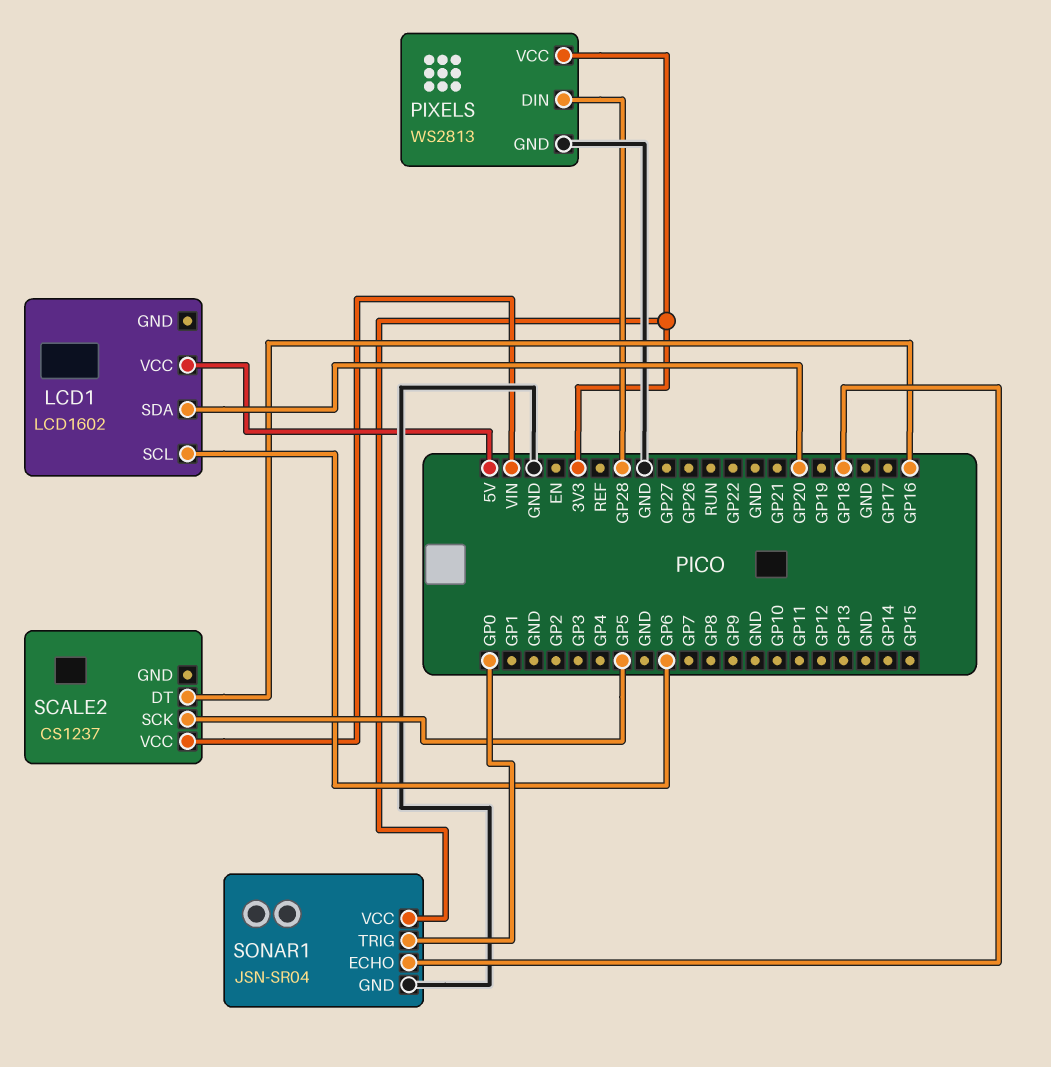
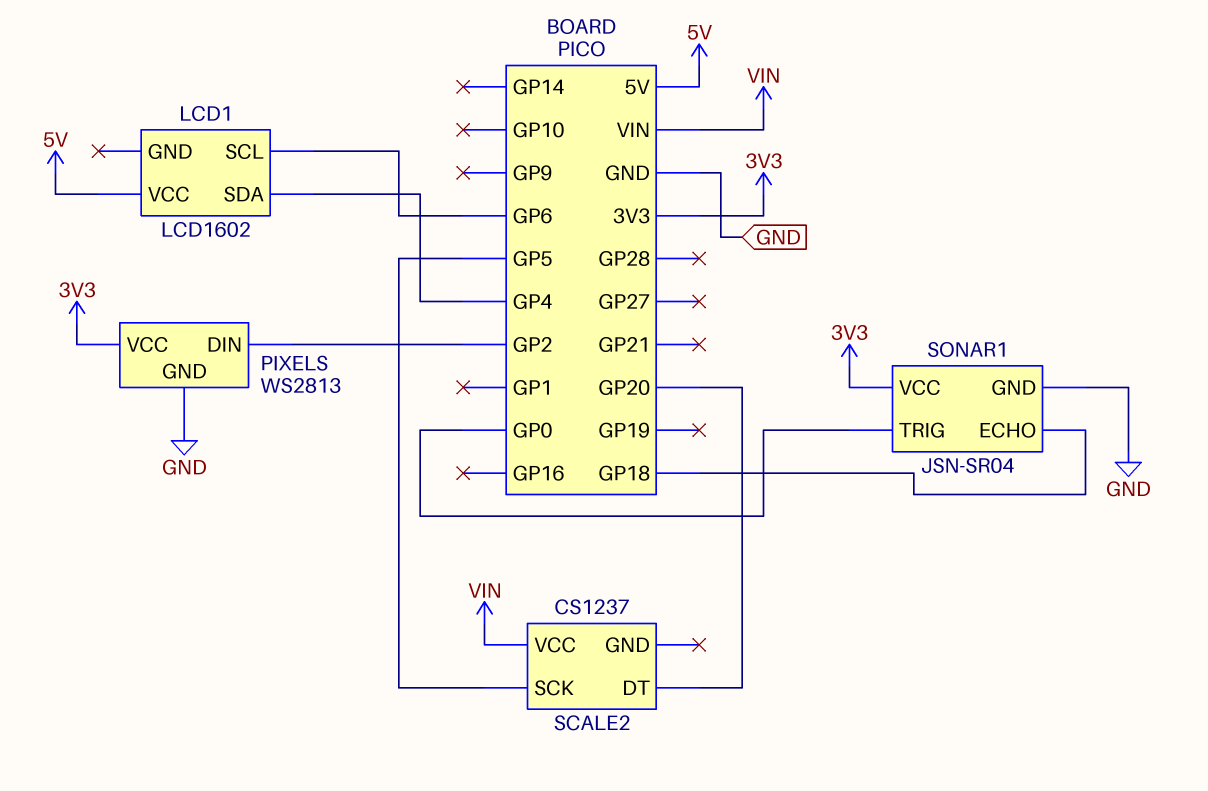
LCD1 pin SDA: GP20 -> GP4
PIXELS pin DIN: GP28 -> GP2
SCALE2 pin DT: GP16 -> GP20

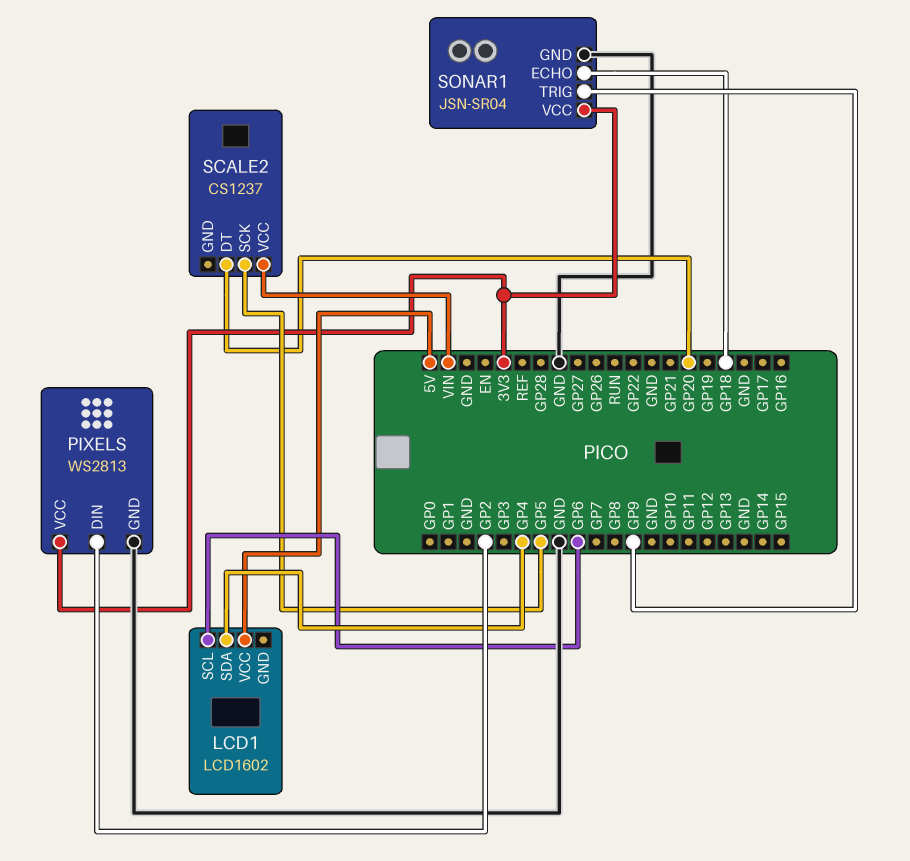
SONAR1 pin TRIG: GP0 -> GP9

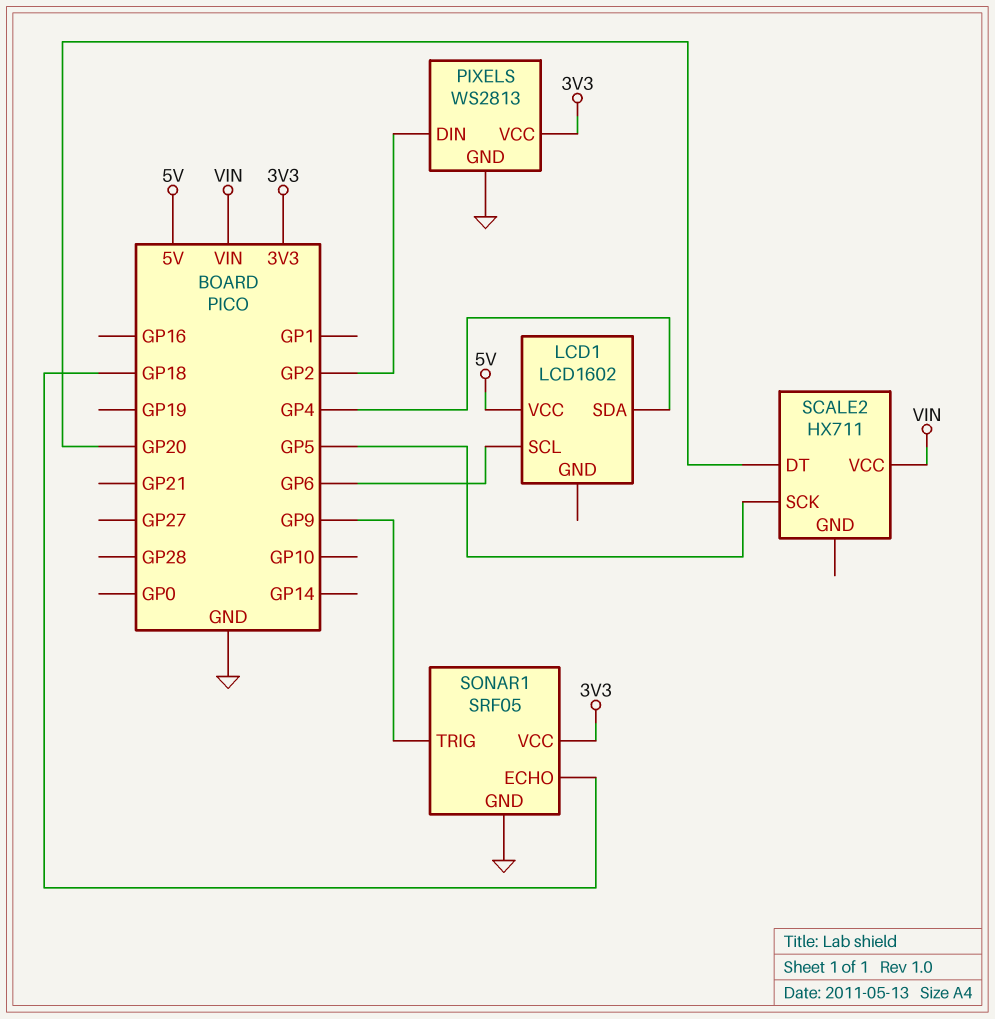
SCALE2: CS1237 -> HX711
SONAR1: JSN-SR04 -> SRF05

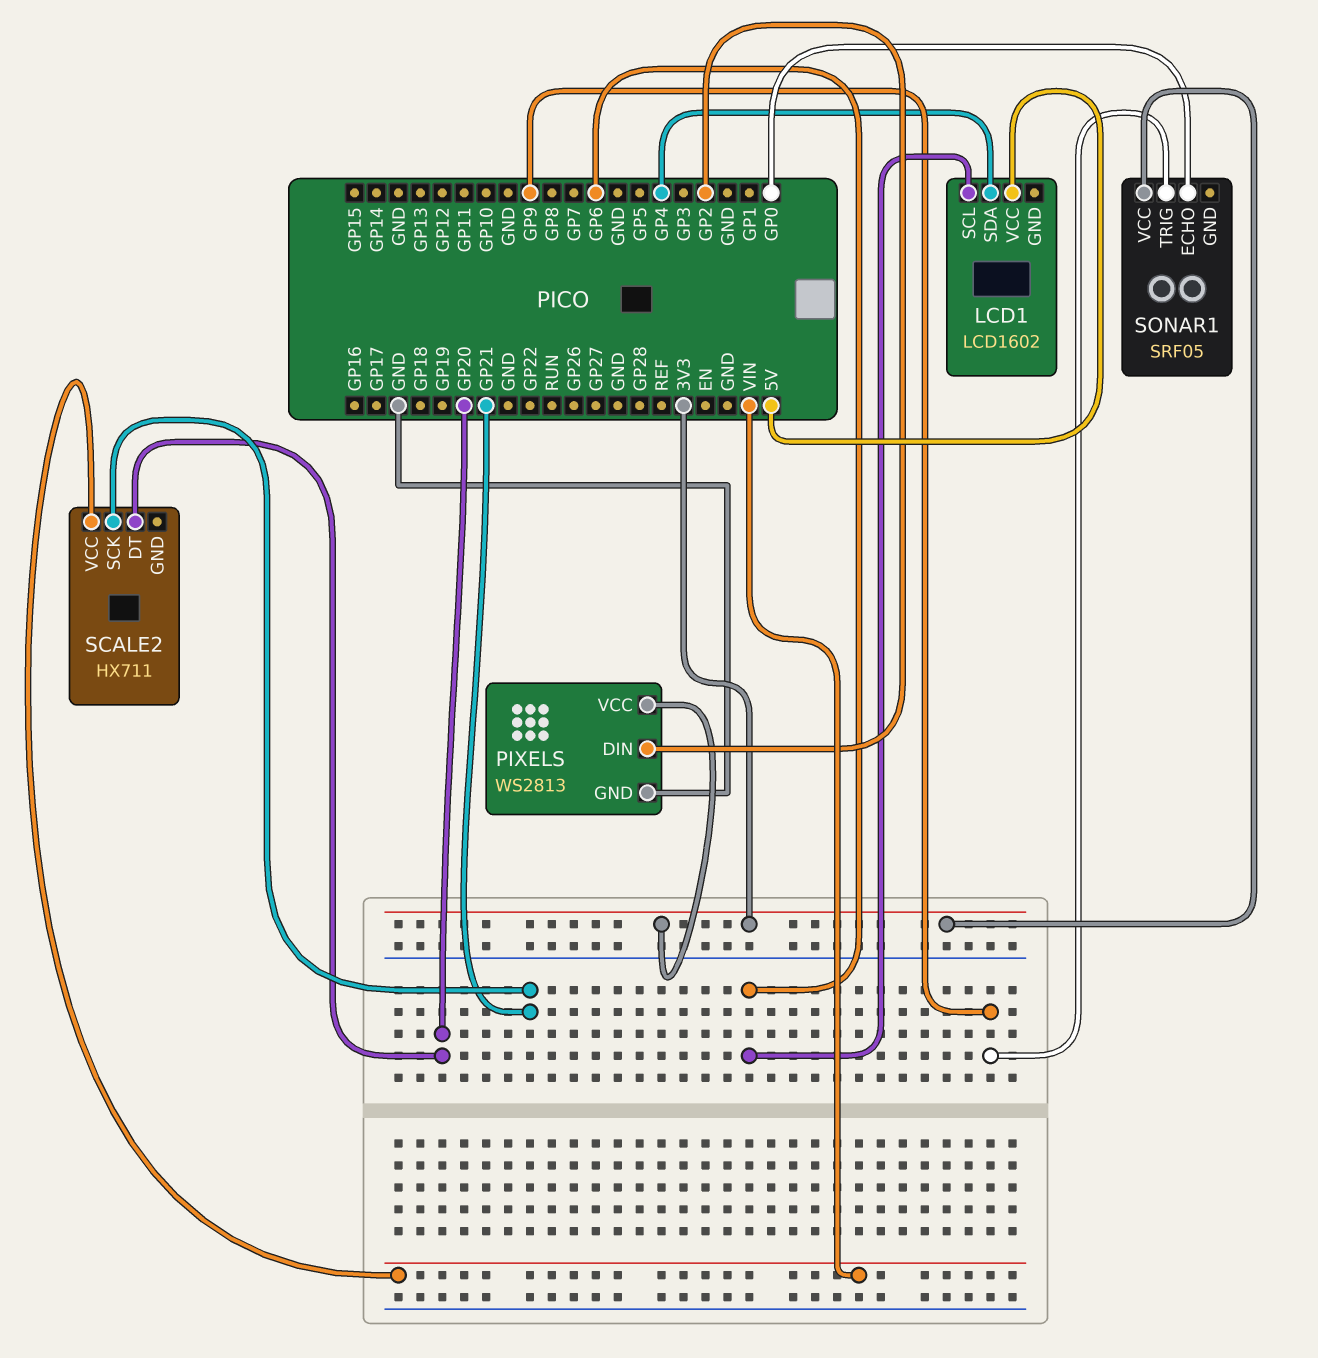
SCALE2 pin SCK: GP5 -> GP21
SONAR1 pin ECHO: GP18 -> GP0
SONAR1 pin GND: GND -> none

